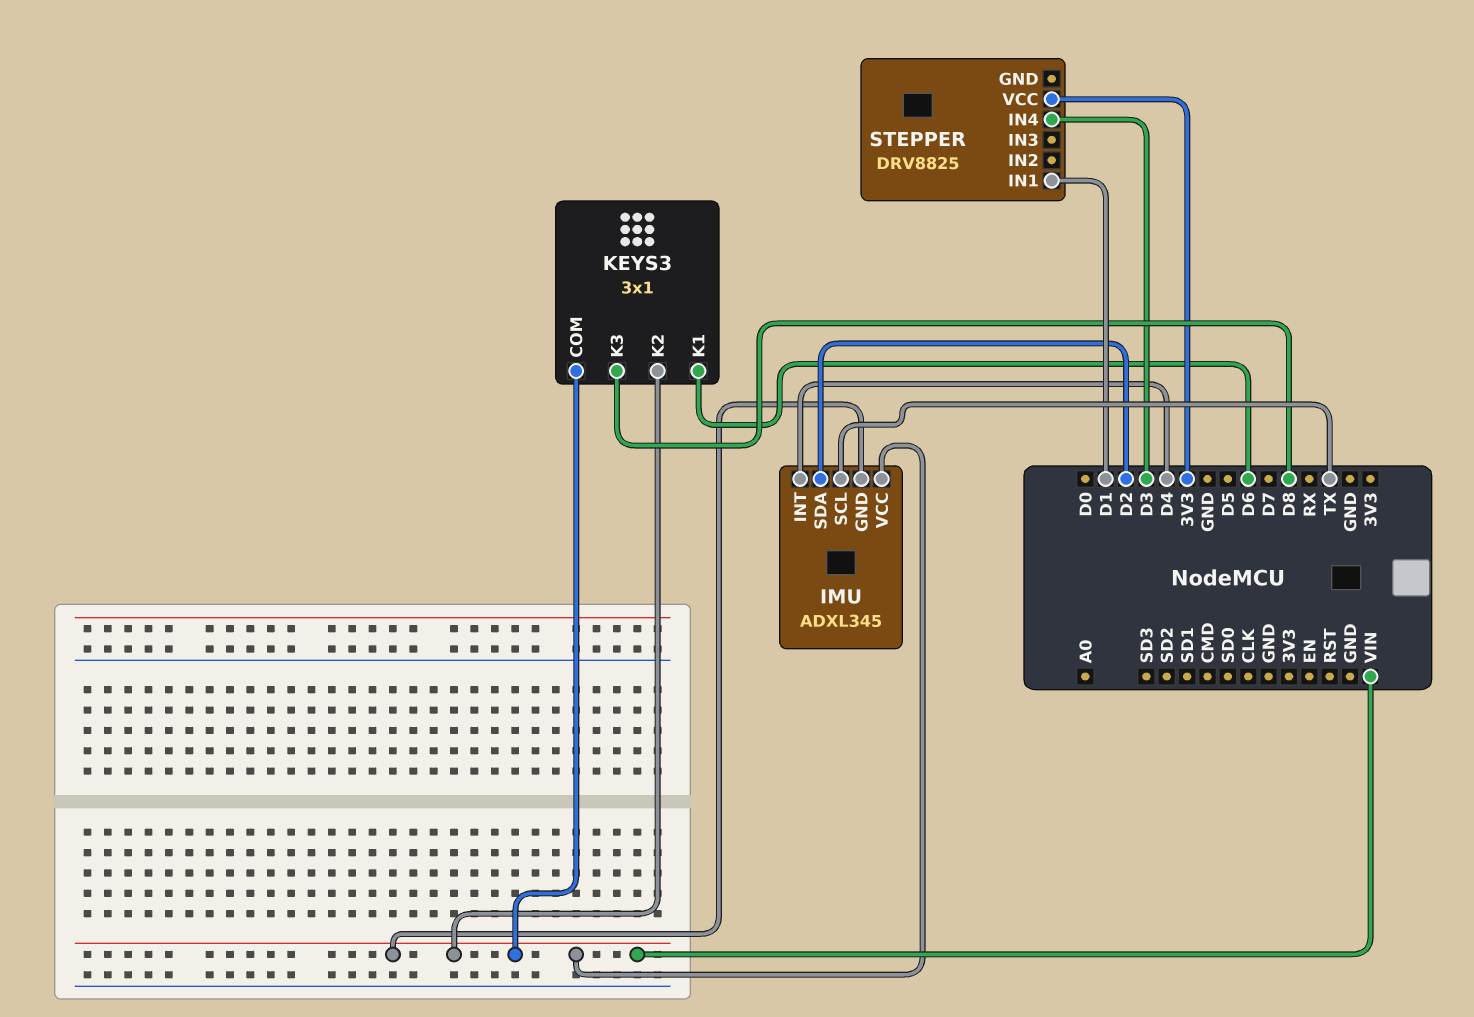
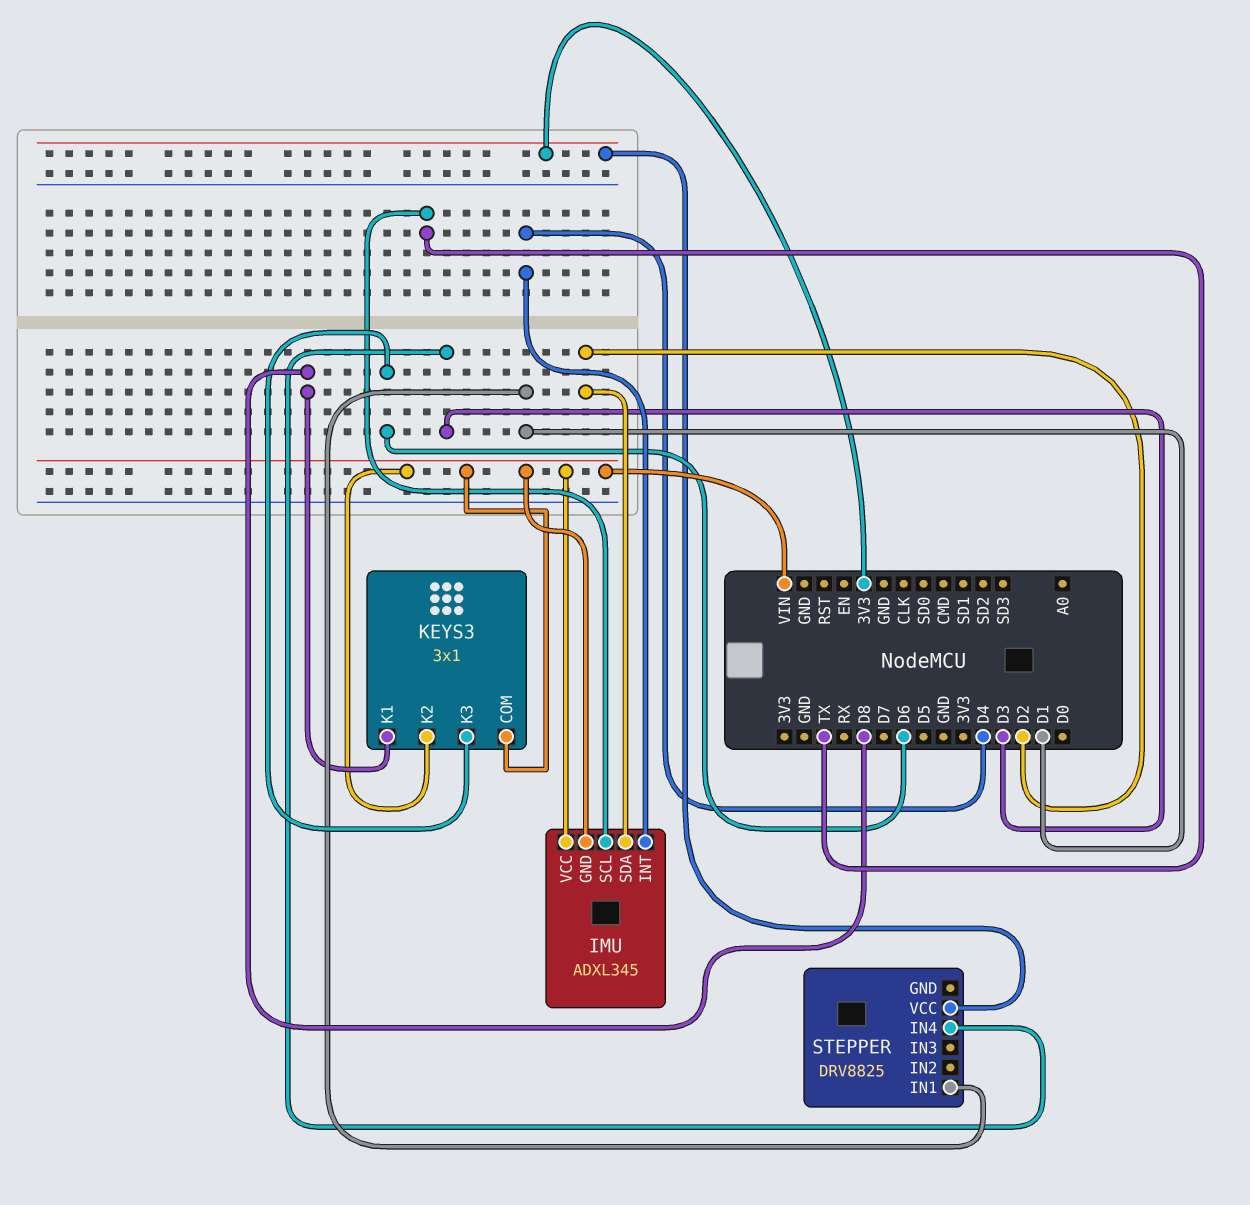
KEYS3 pin K1: D6 -> D8
KEYS3 pin K3: D8 -> D6

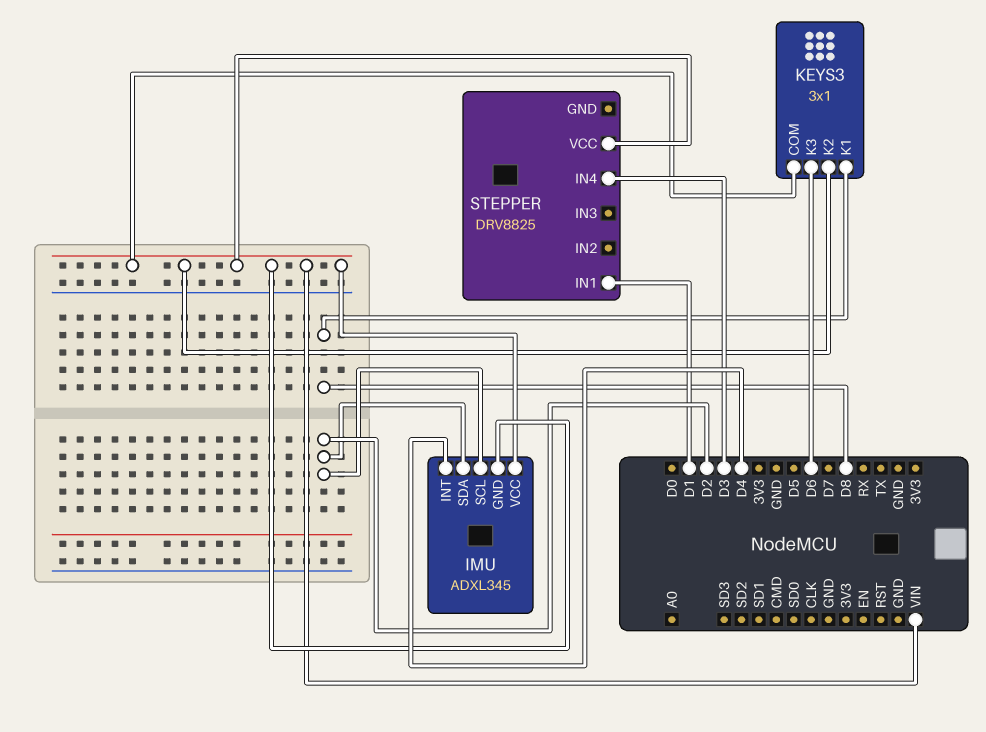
IMU pin SCL: TX -> D2
STEPPER pin VCC: 3V3 -> VIN

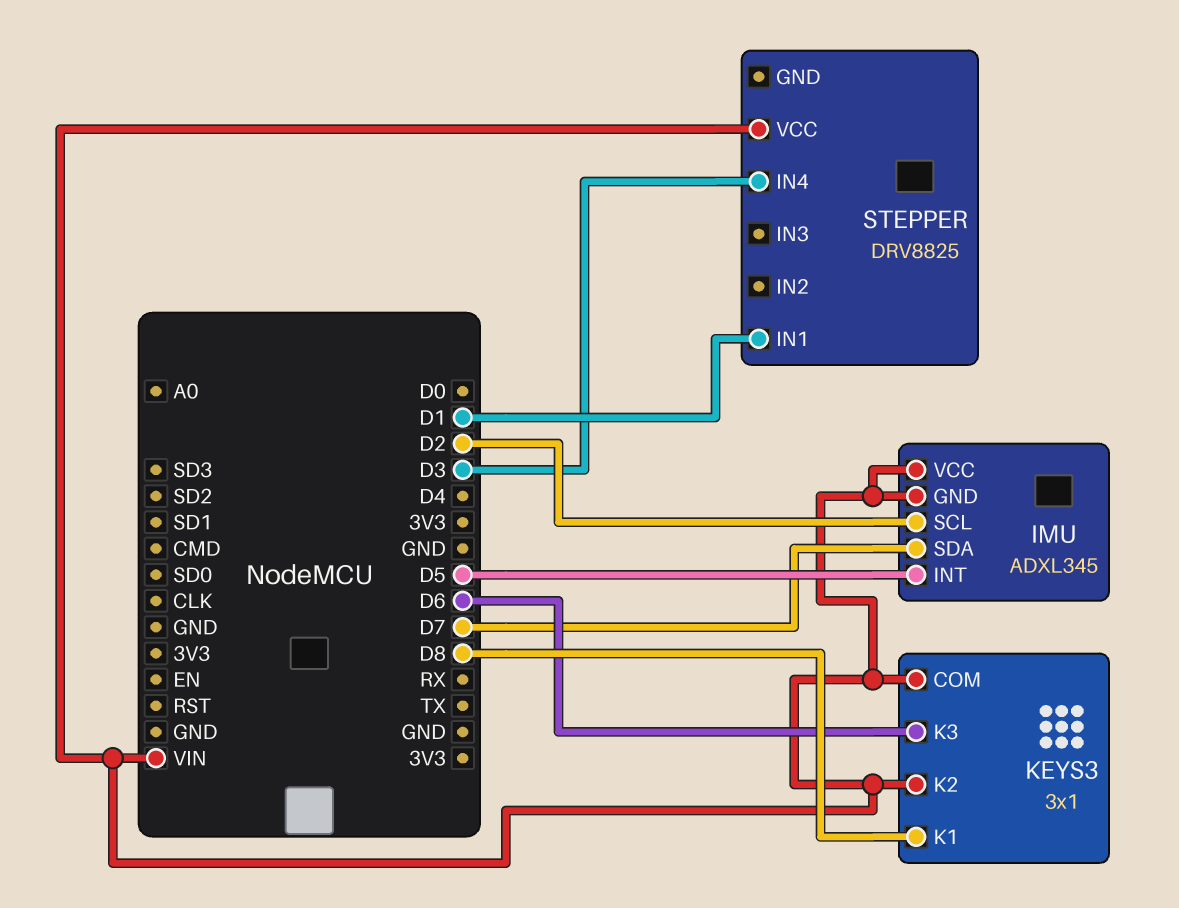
IMU pin INT: D4 -> D5
IMU pin SDA: D2 -> D7

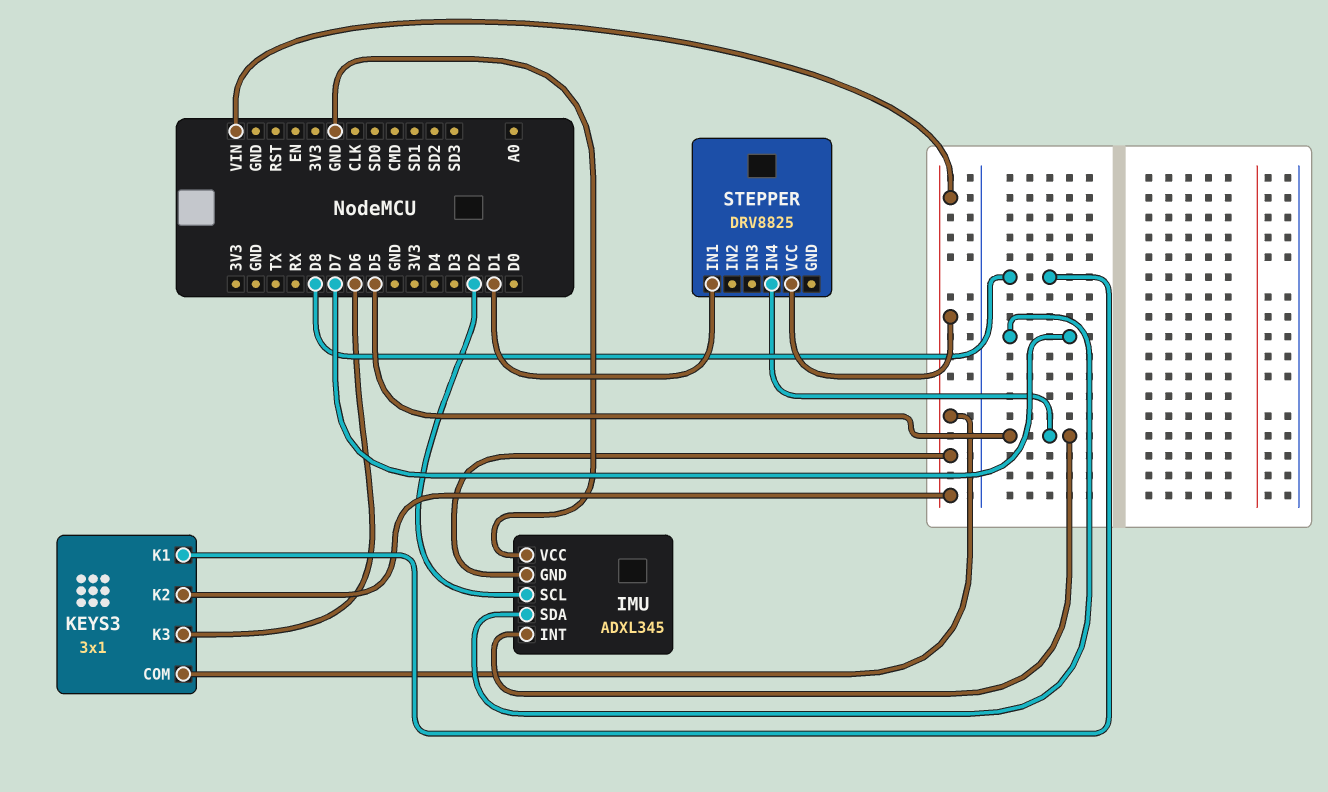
IMU pin VCC: VIN -> GND
STEPPER pin IN4: D3 -> D5

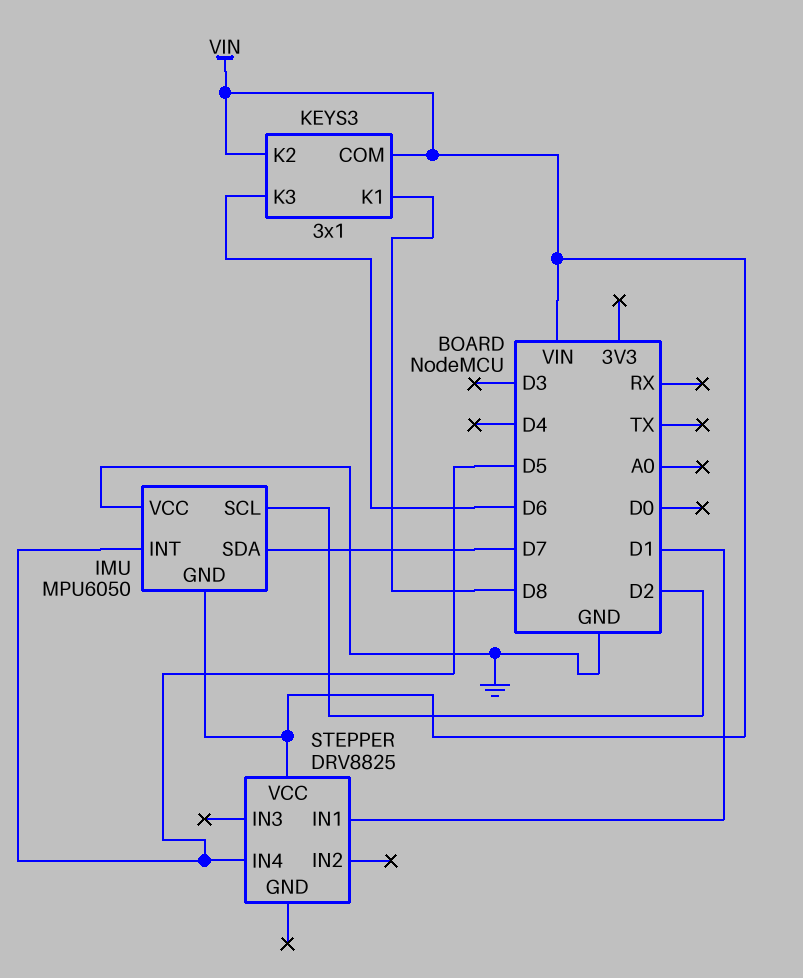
IMU: ADXL345 -> MPU6050

